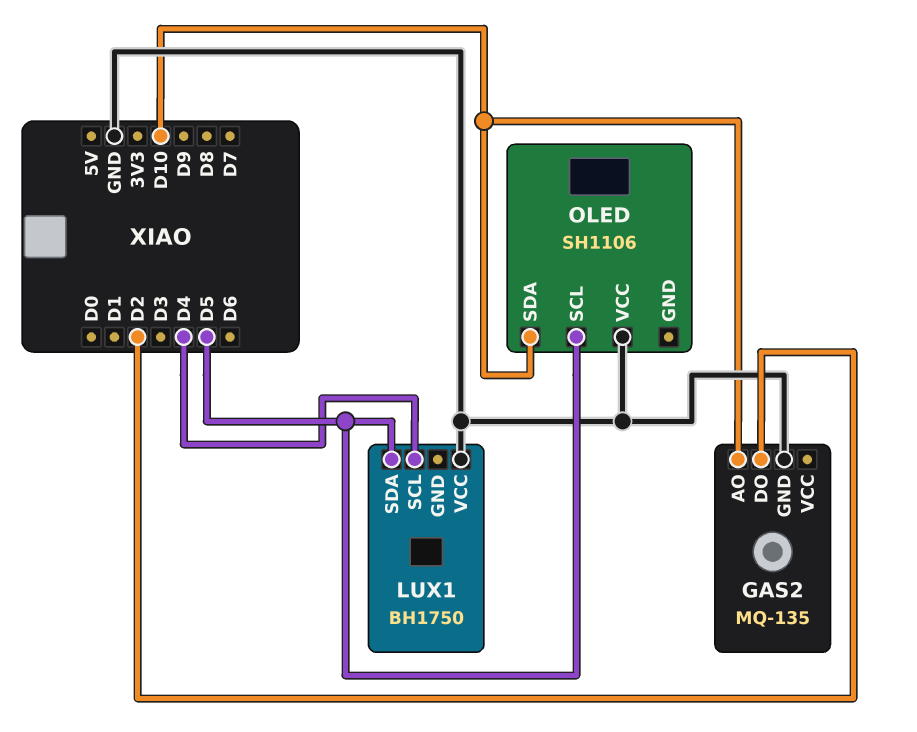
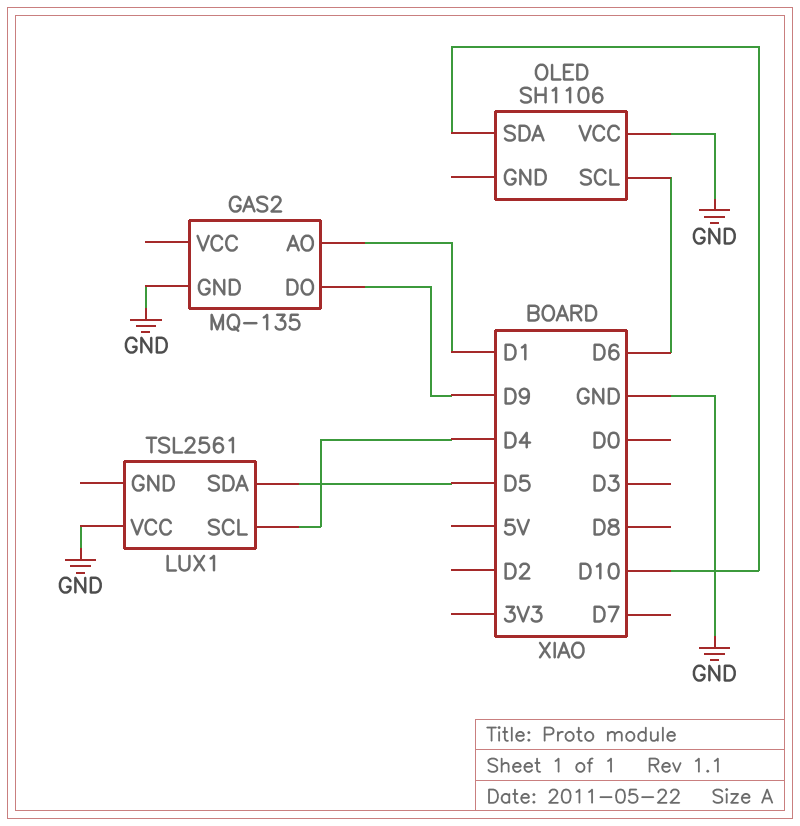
GAS2 pin AO: D10 -> D1
GAS2 pin DO: D2 -> D9
LUX1: BH1750 -> TSL2561
OLED pin SCL: D5 -> D6

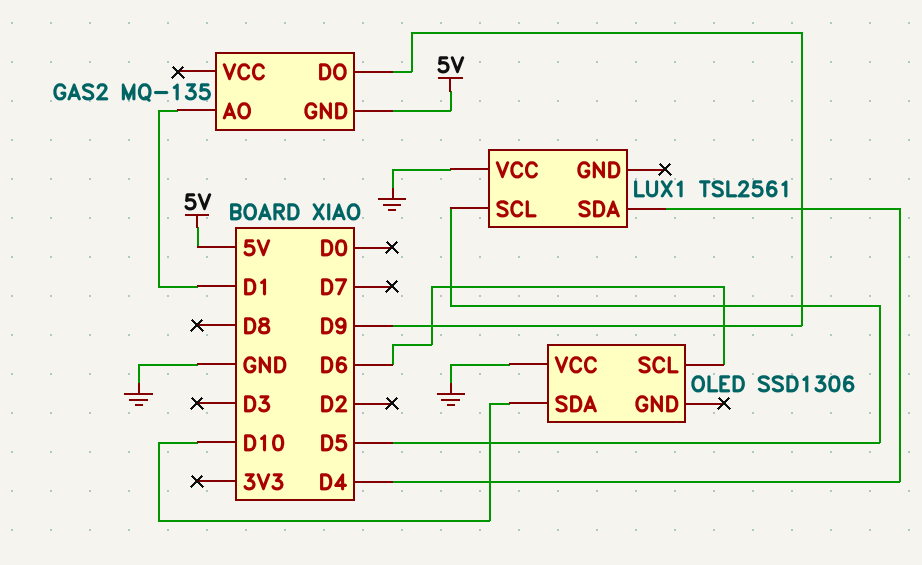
GAS2 pin GND: GND -> 5V
LUX1 pin SCL: D4 -> D5
LUX1 pin SDA: D5 -> D4
OLED: SH1106 -> SSD1306

